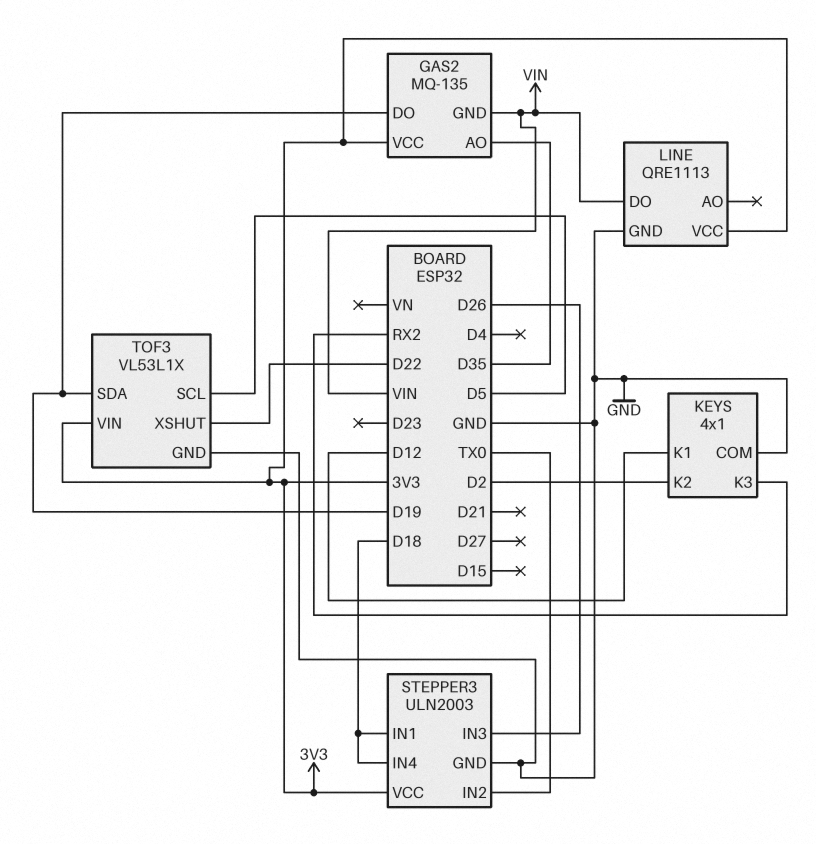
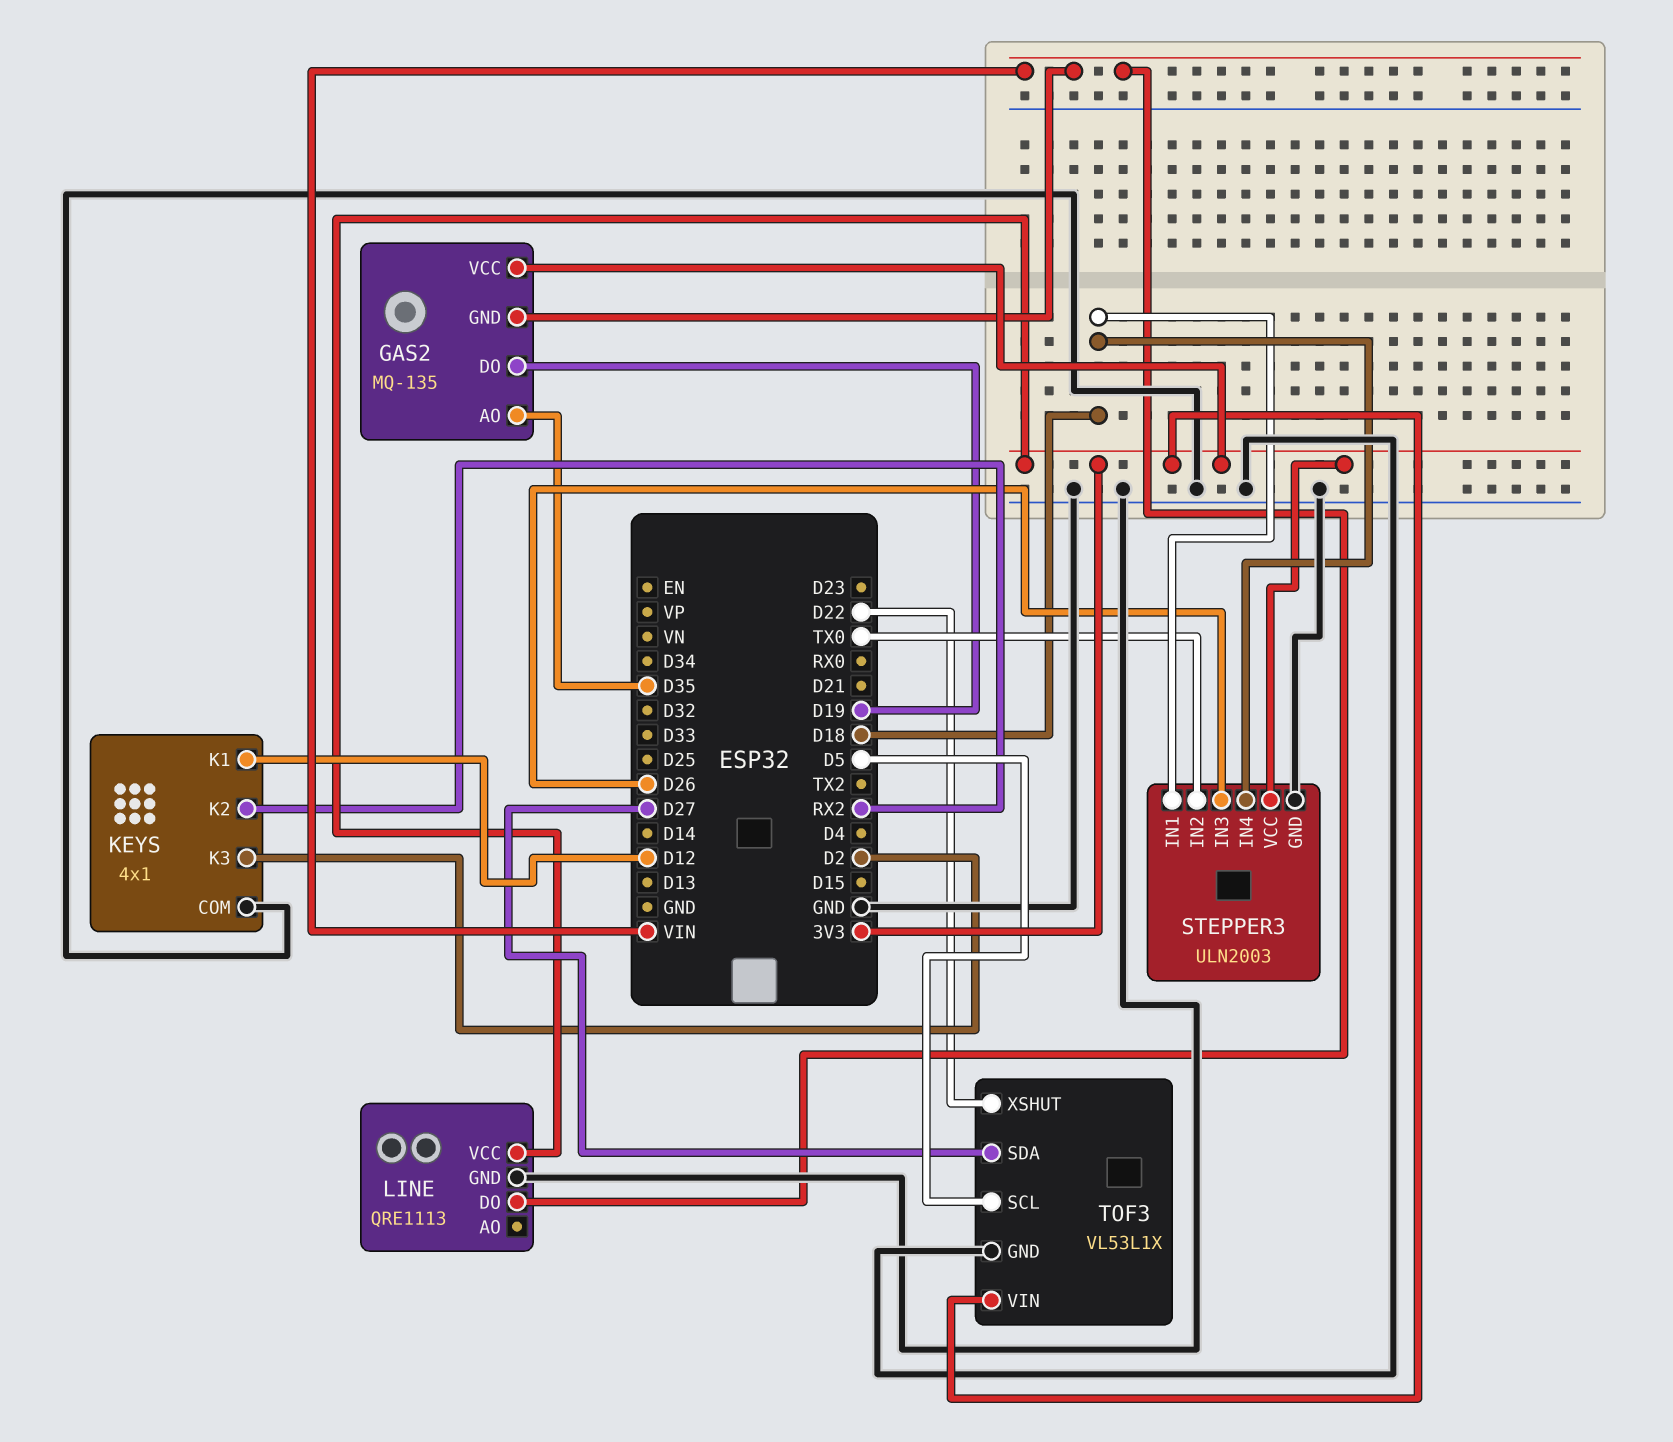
KEYS pin K2: D2 -> RX2
KEYS pin K3: RX2 -> D2
TOF3 pin SDA: D19 -> D27

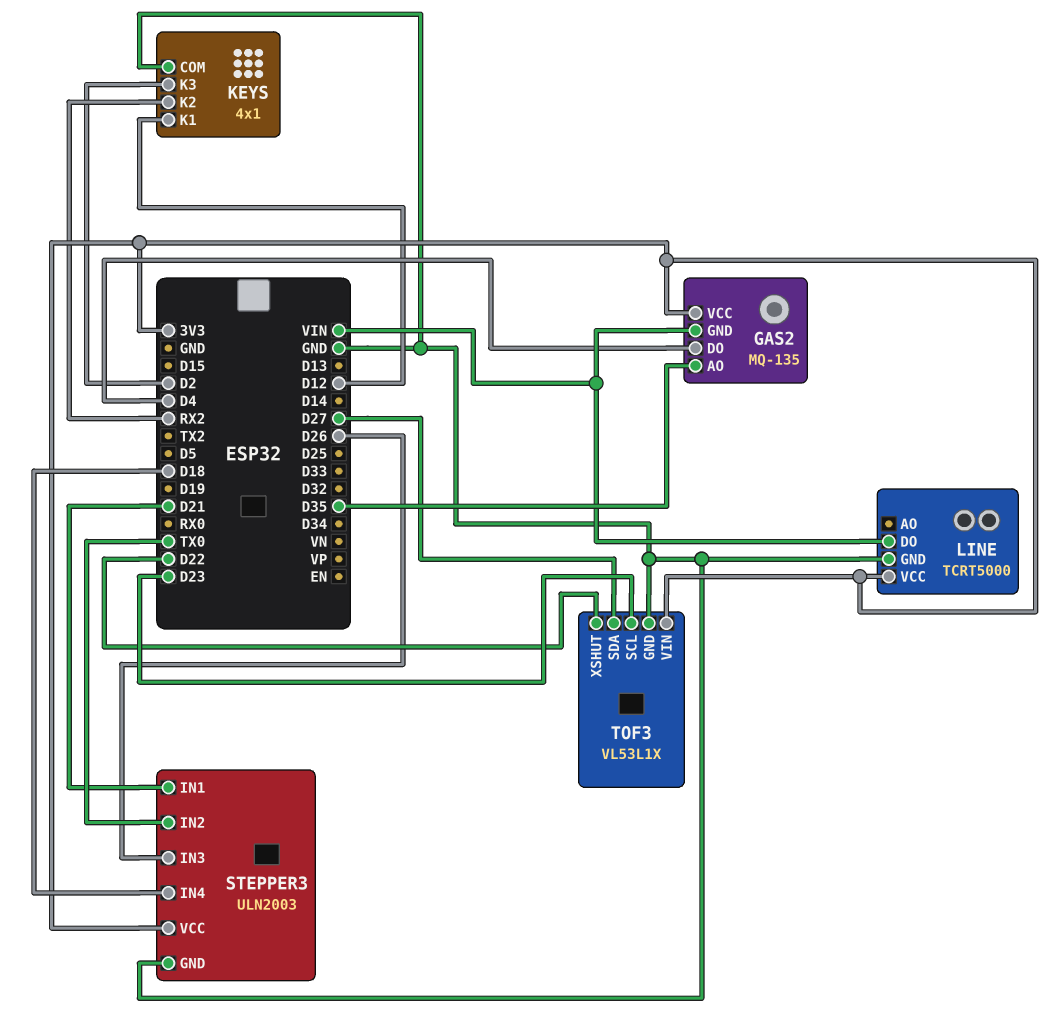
GAS2 pin DO: D19 -> D4
LINE: QRE1113 -> TCRT5000
STEPPER3 pin IN1: D18 -> D21
TOF3 pin SCL: D5 -> D23

